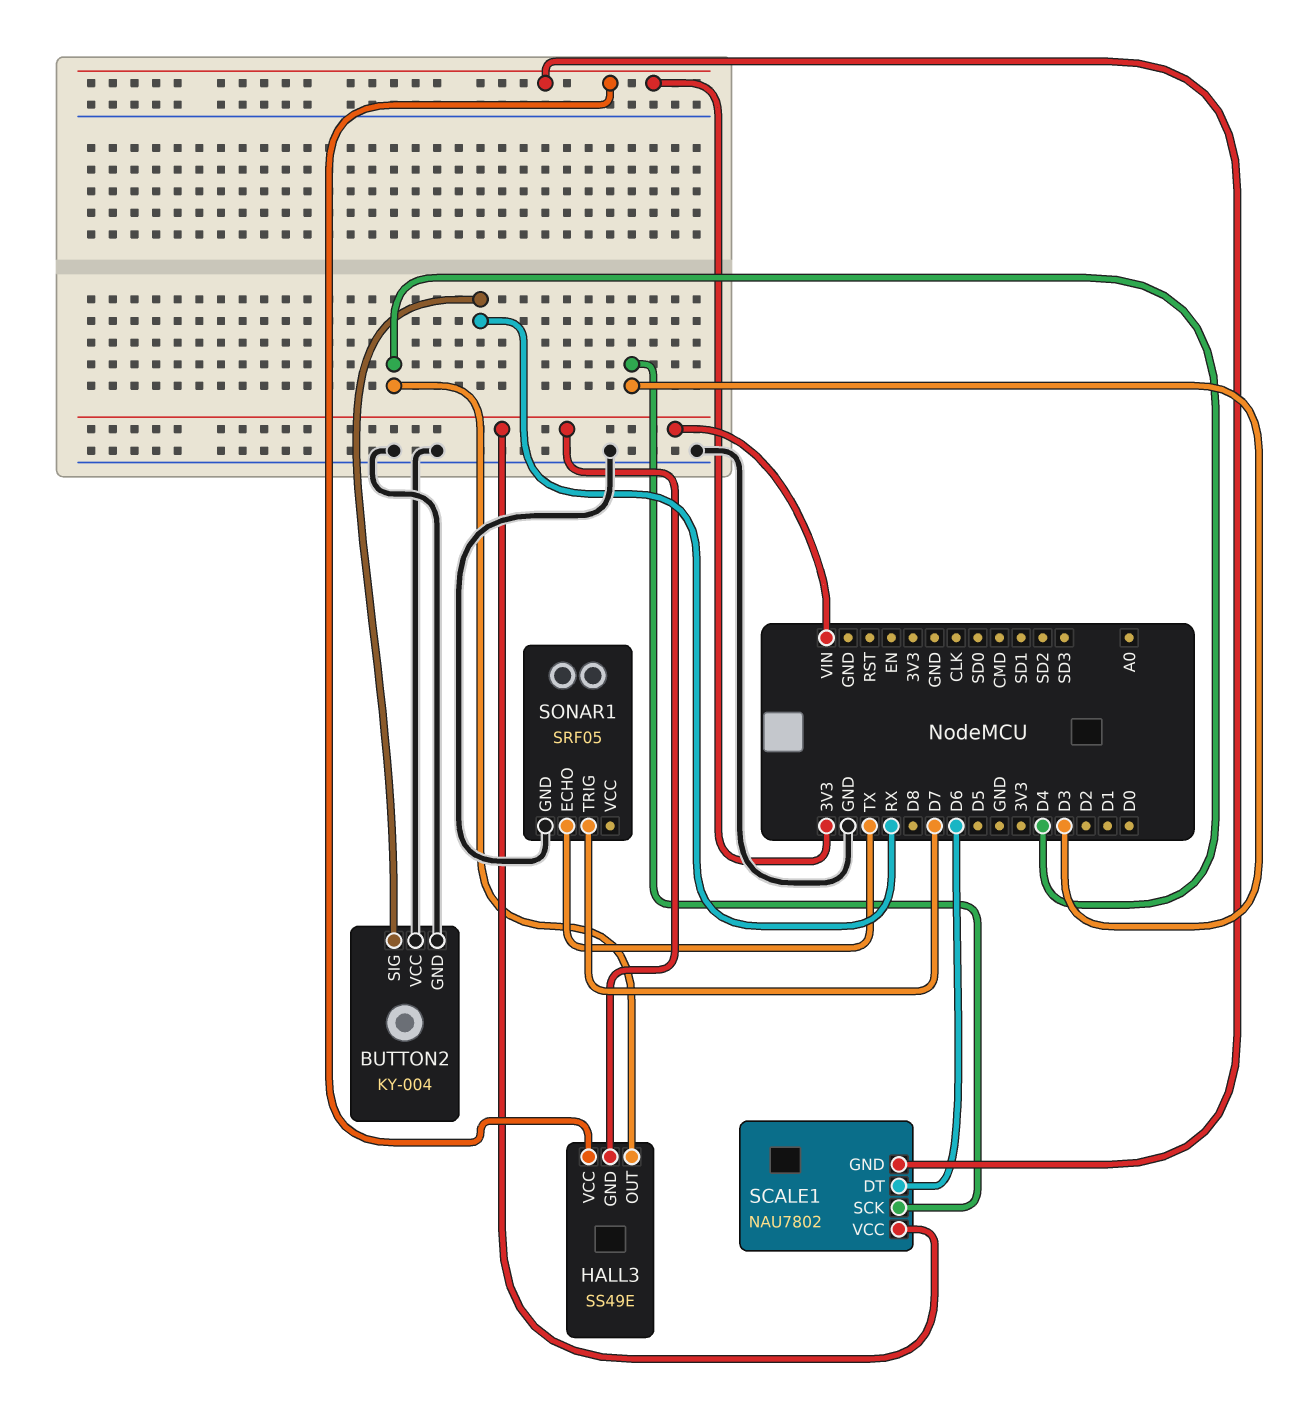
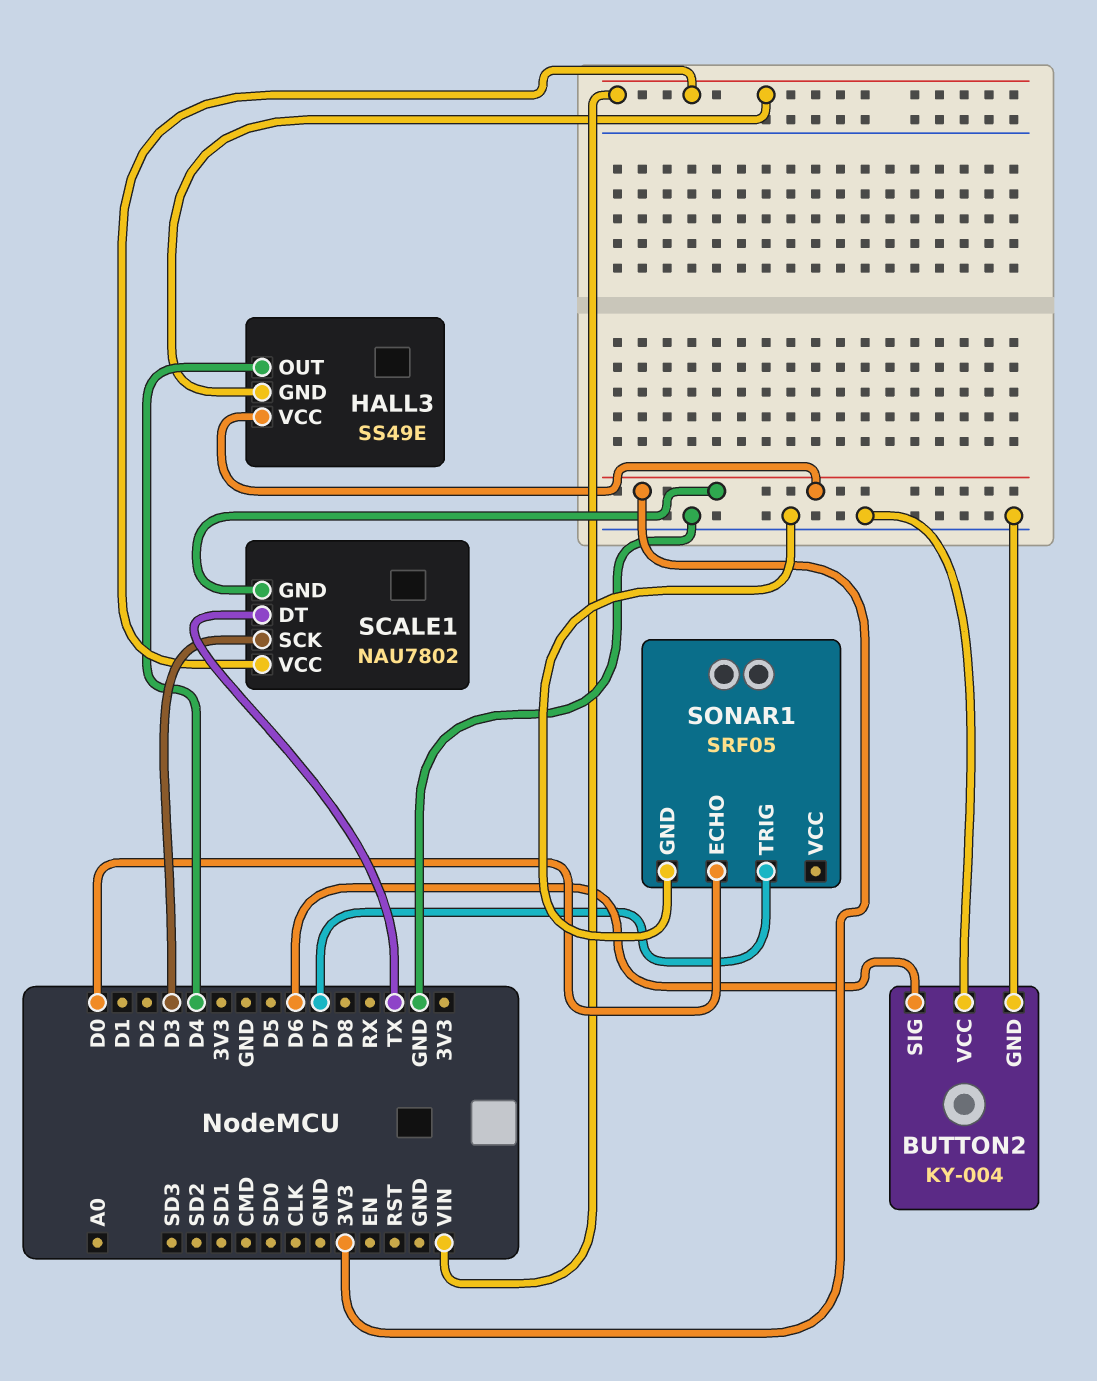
BUTTON2 pin SIG: RX -> D6
SCALE1 pin DT: D6 -> TX
SONAR1 pin ECHO: TX -> D0

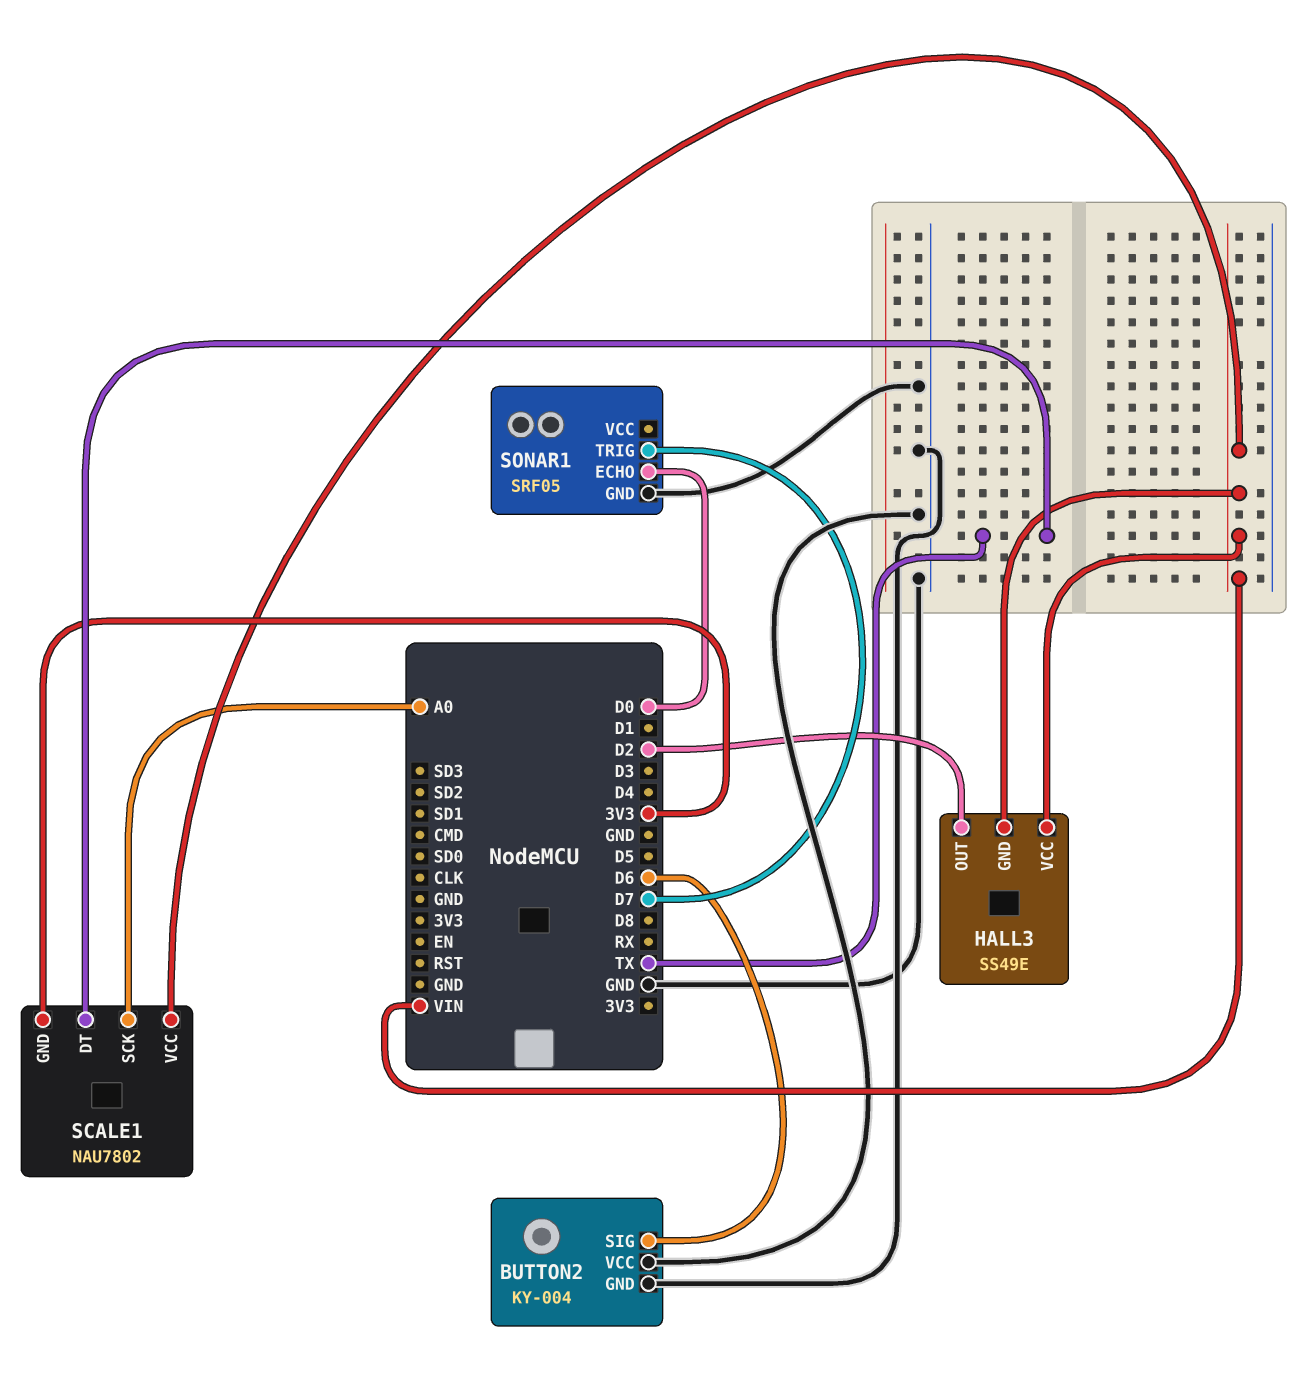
HALL3 pin OUT: D4 -> D2
HALL3 pin VCC: 3V3 -> VIN
SCALE1 pin SCK: D3 -> A0

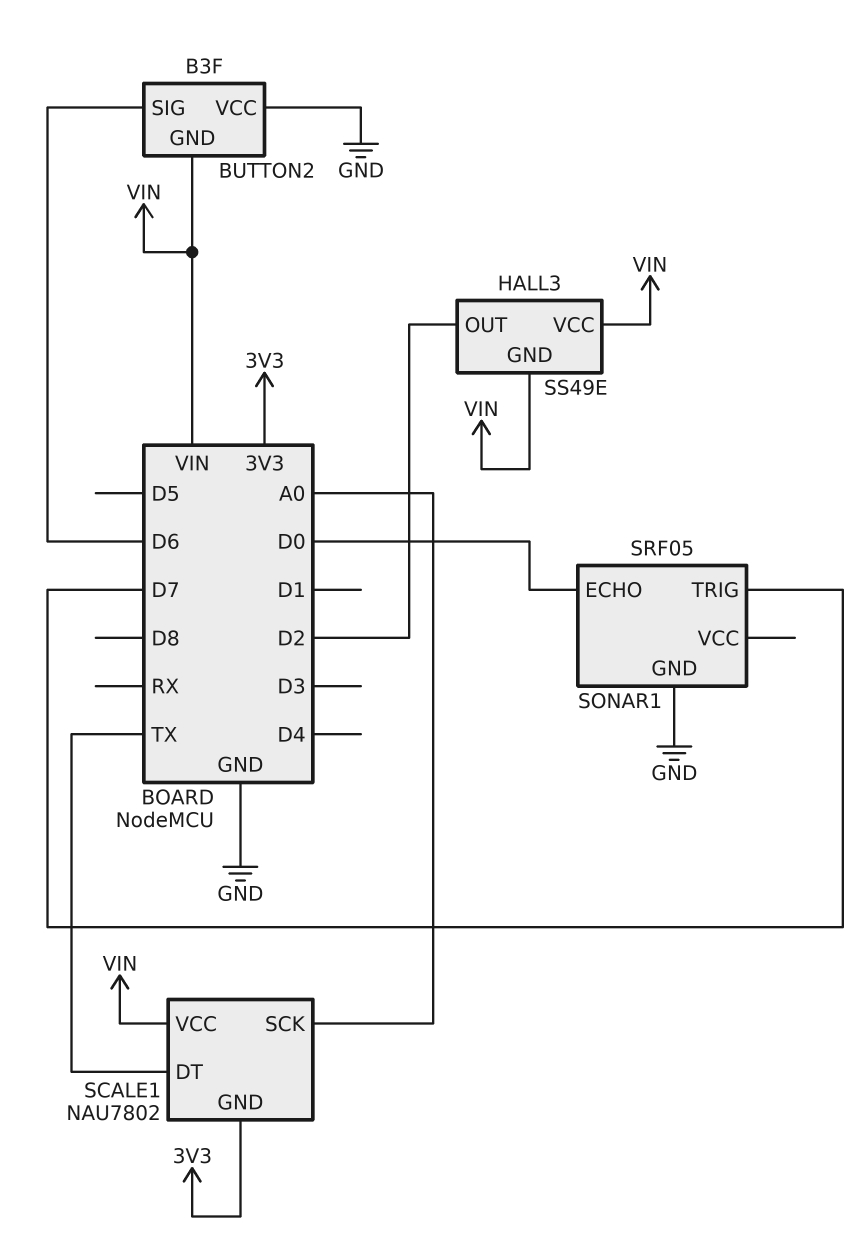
BUTTON2: KY-004 -> B3F
BUTTON2 pin GND: GND -> VIN

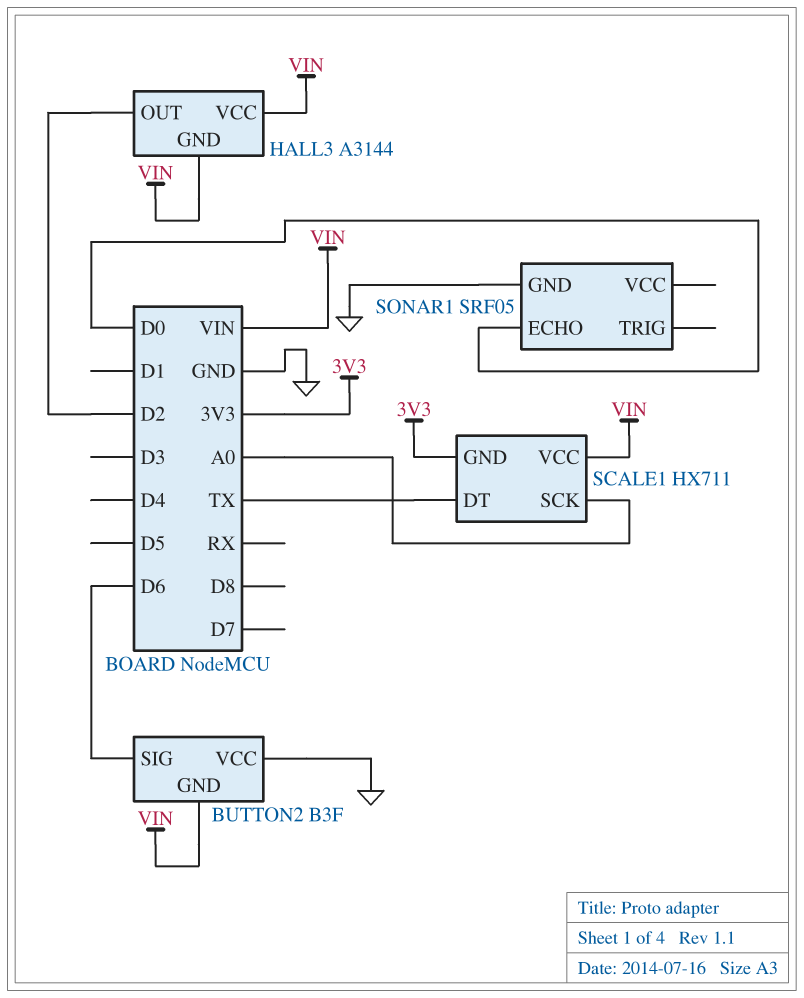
HALL3: SS49E -> A3144
SCALE1: NAU7802 -> HX711
SONAR1 pin TRIG: D7 -> none

